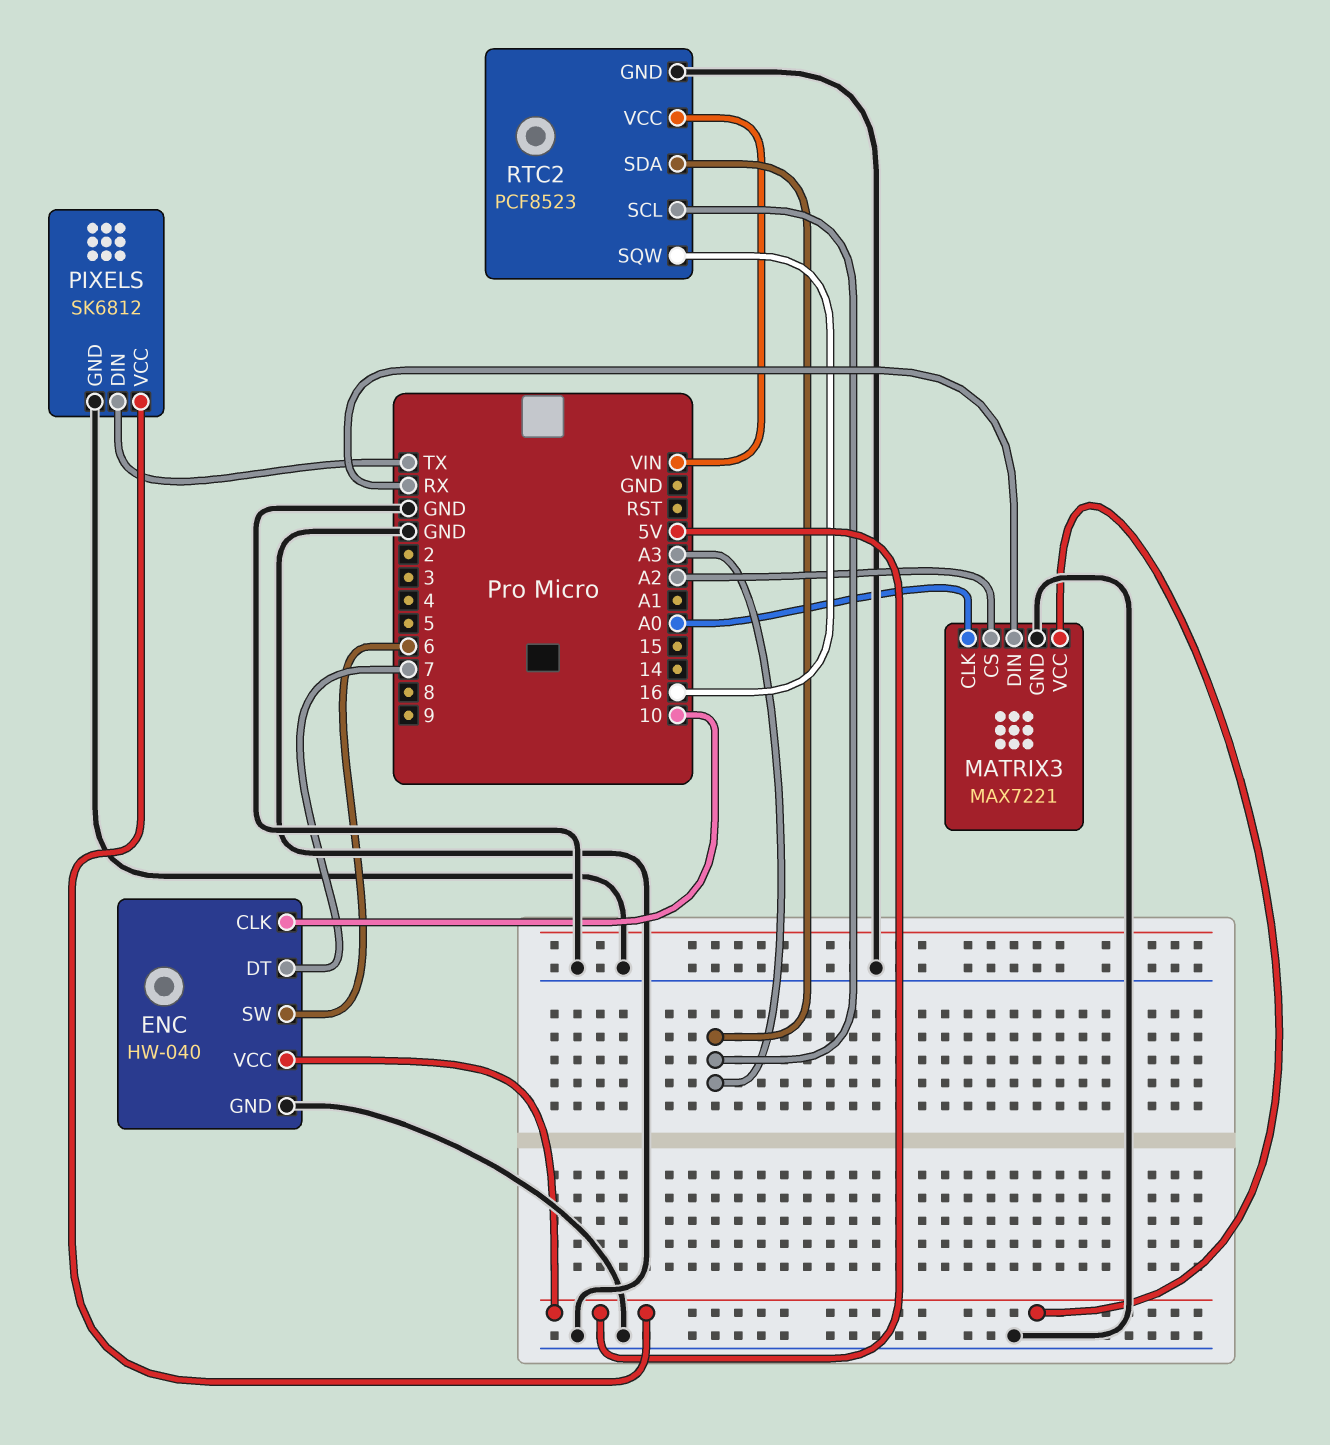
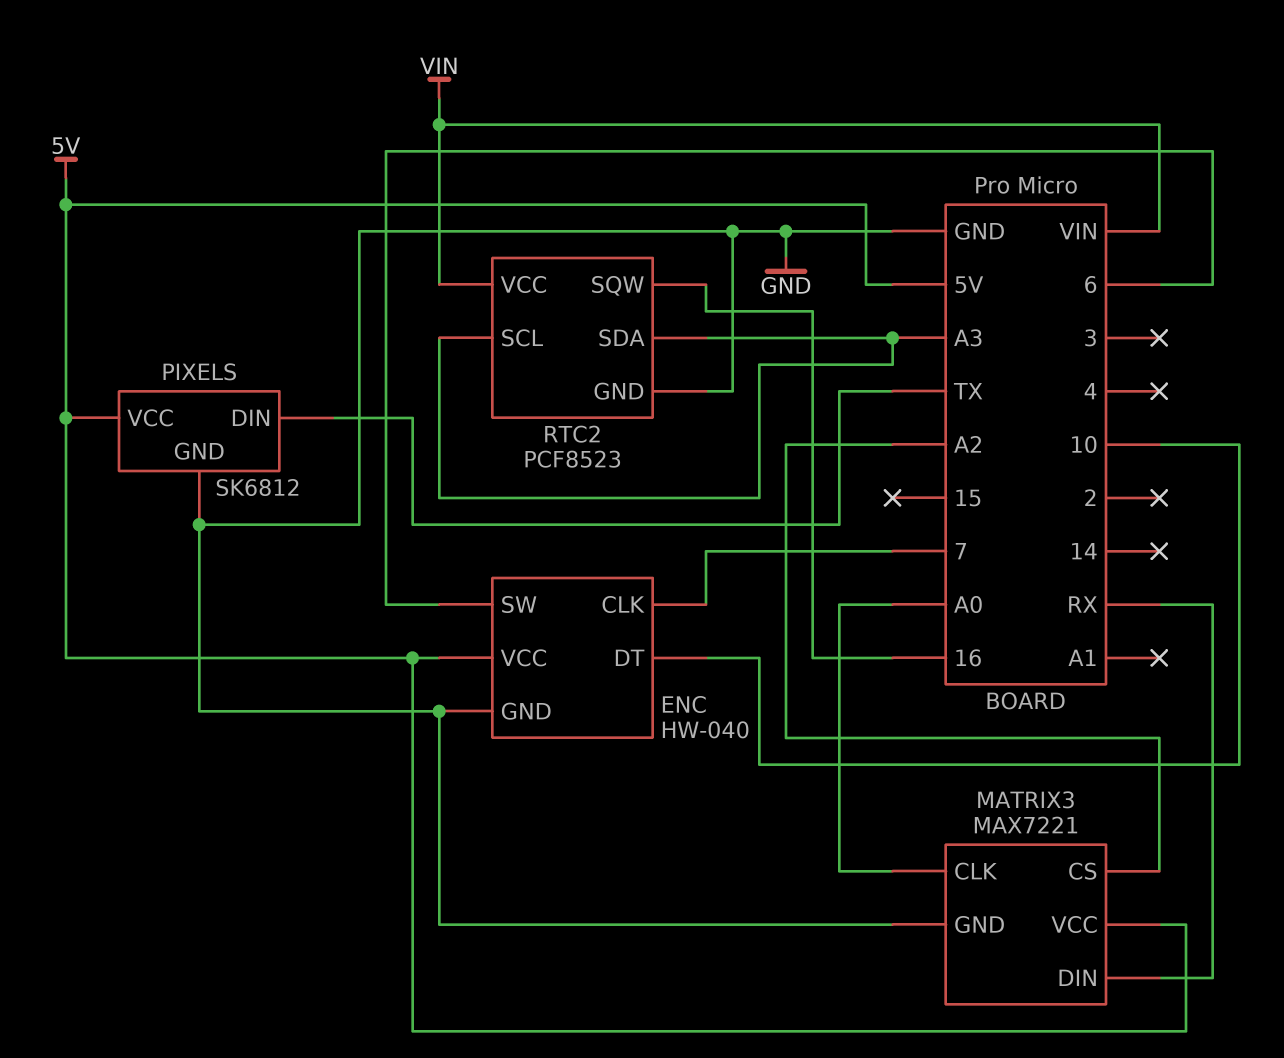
ENC pin CLK: 10 -> 7
ENC pin DT: 7 -> 10

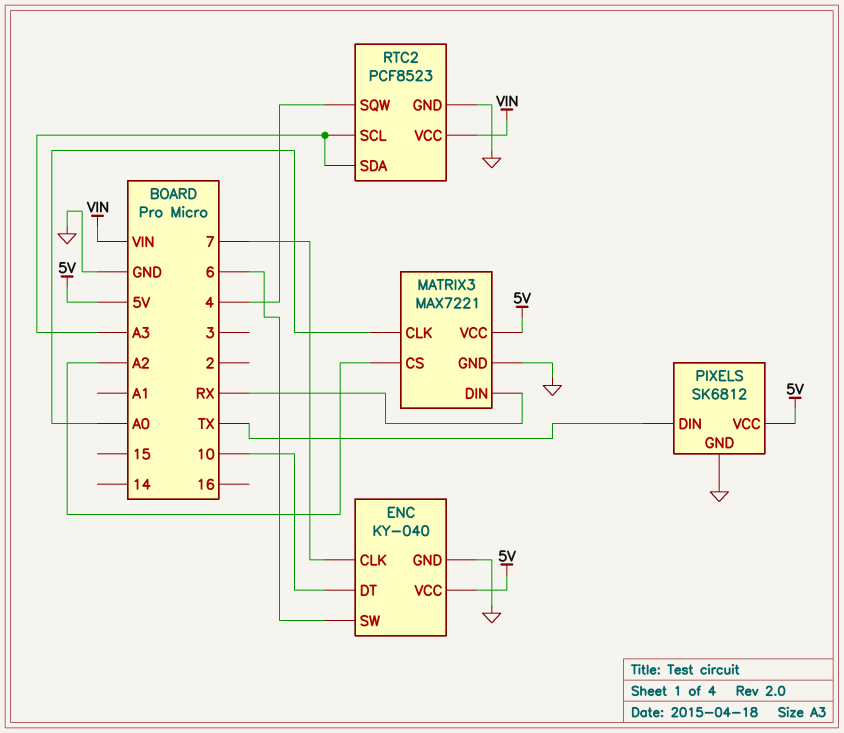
ENC: HW-040 -> KY-040
RTC2 pin SQW: 16 -> 4

